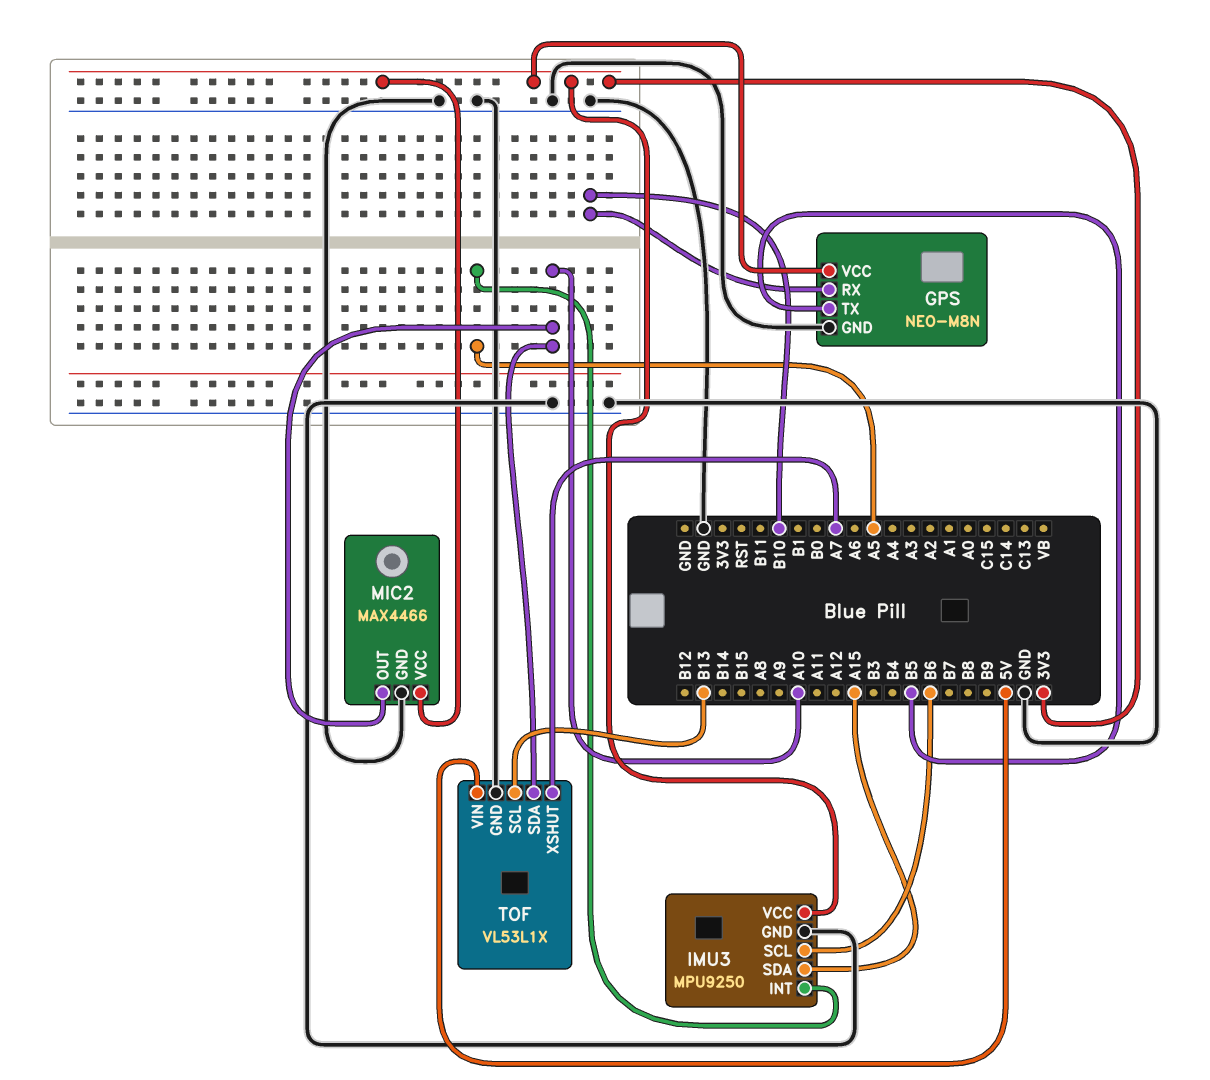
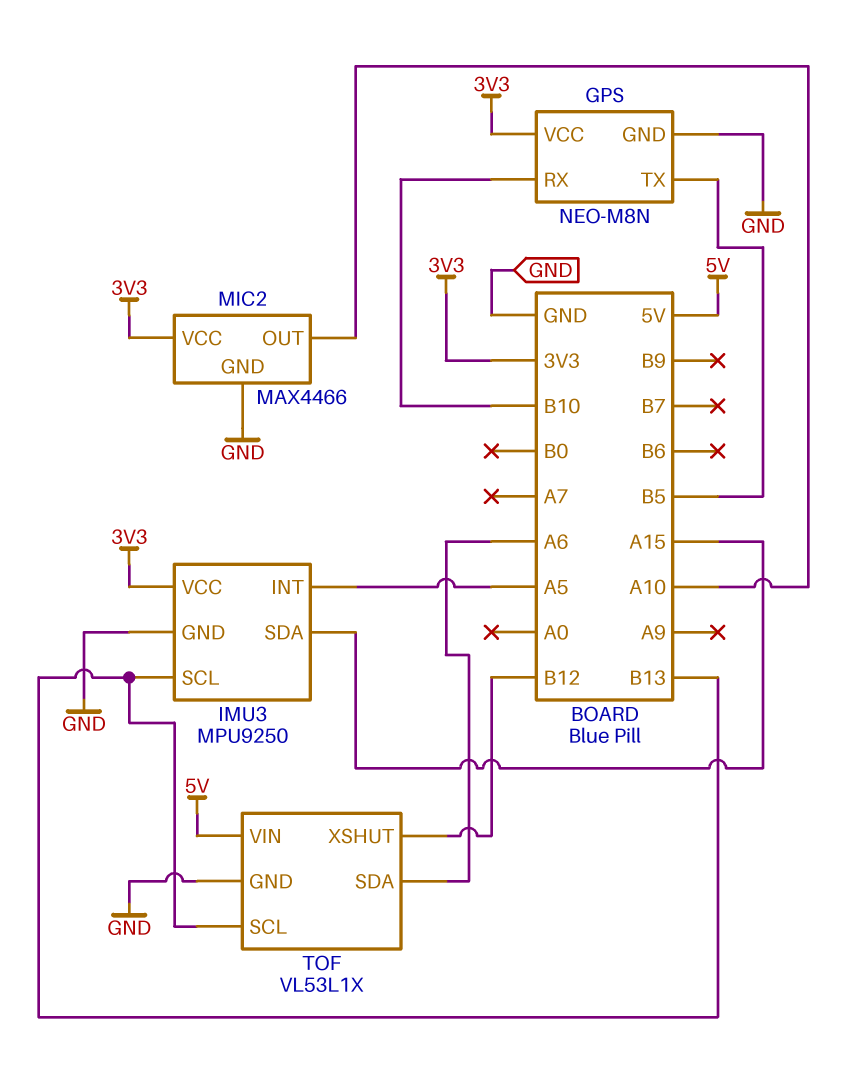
IMU3 pin SCL: B6 -> B13
TOF pin SDA: A10 -> A6
TOF pin XSHUT: A7 -> B12

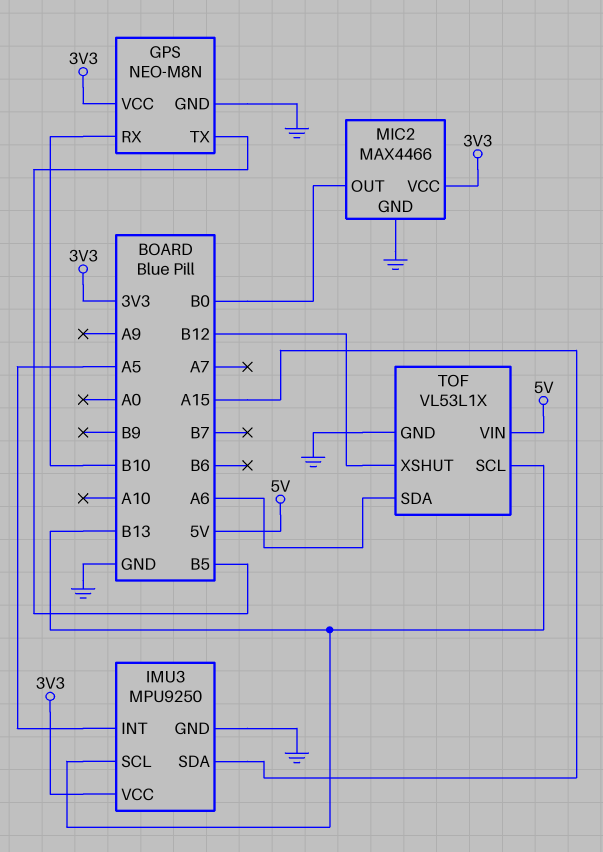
MIC2 pin OUT: A10 -> B0

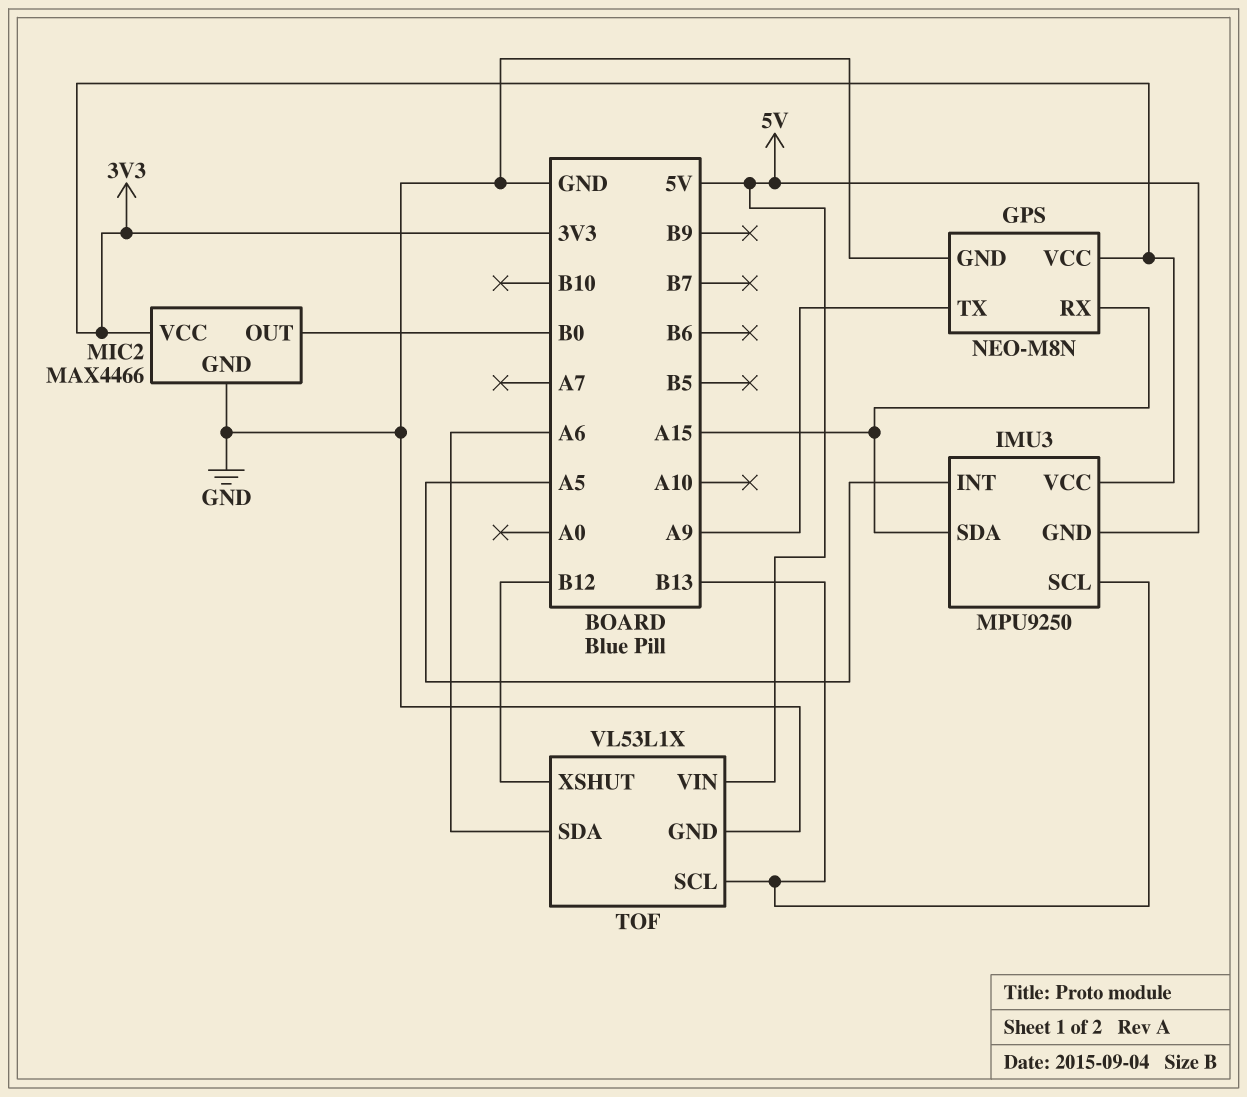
GPS pin RX: B10 -> A15
GPS pin TX: B5 -> A9
IMU3 pin GND: GND -> 5V

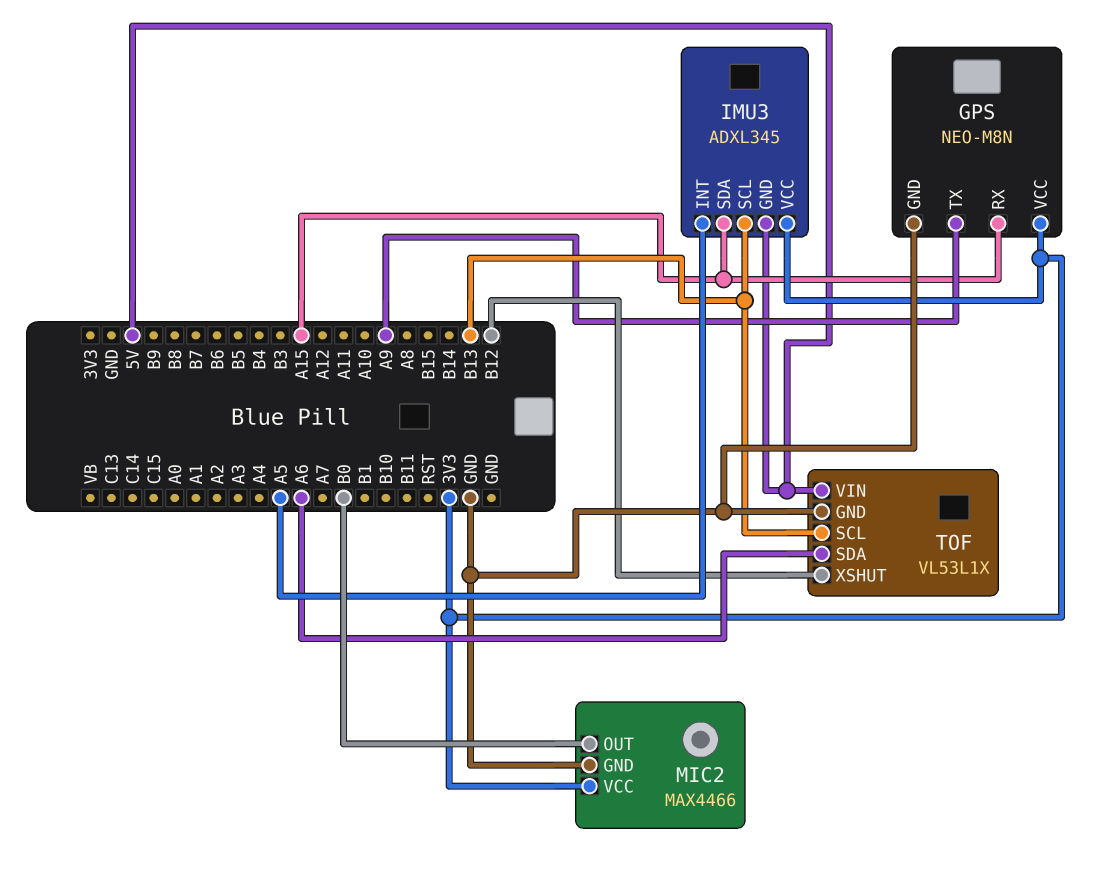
IMU3: MPU9250 -> ADXL345

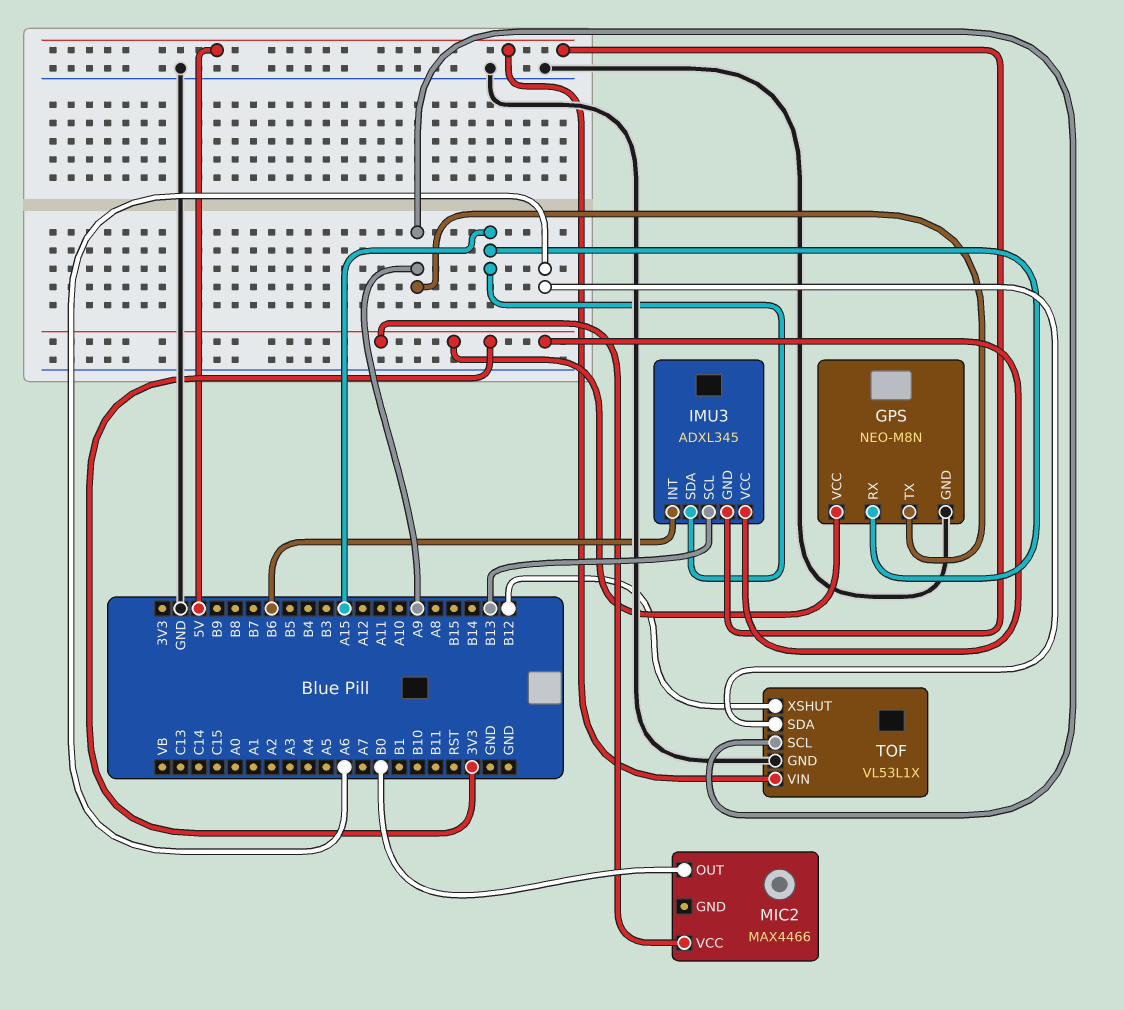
IMU3 pin INT: A5 -> B6
MIC2 pin GND: GND -> none
TOF pin SCL: B13 -> A9

